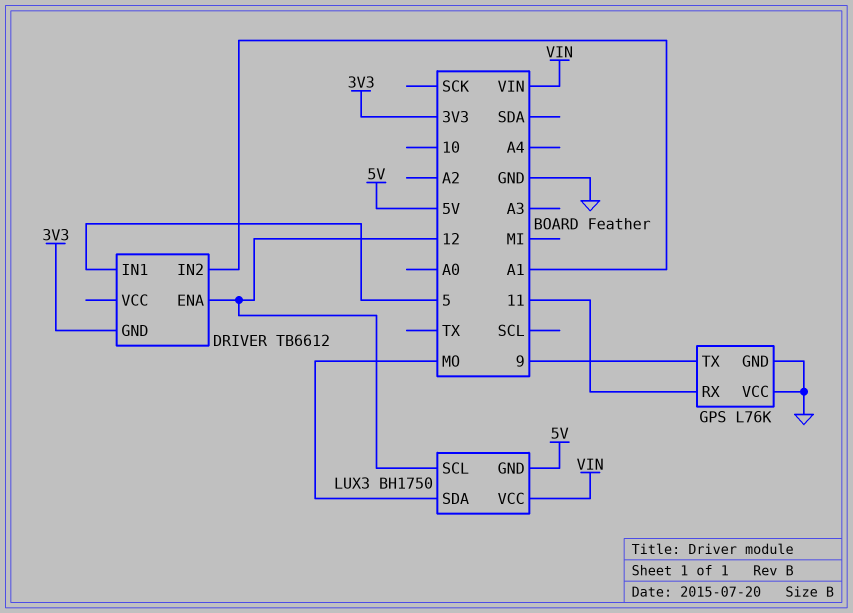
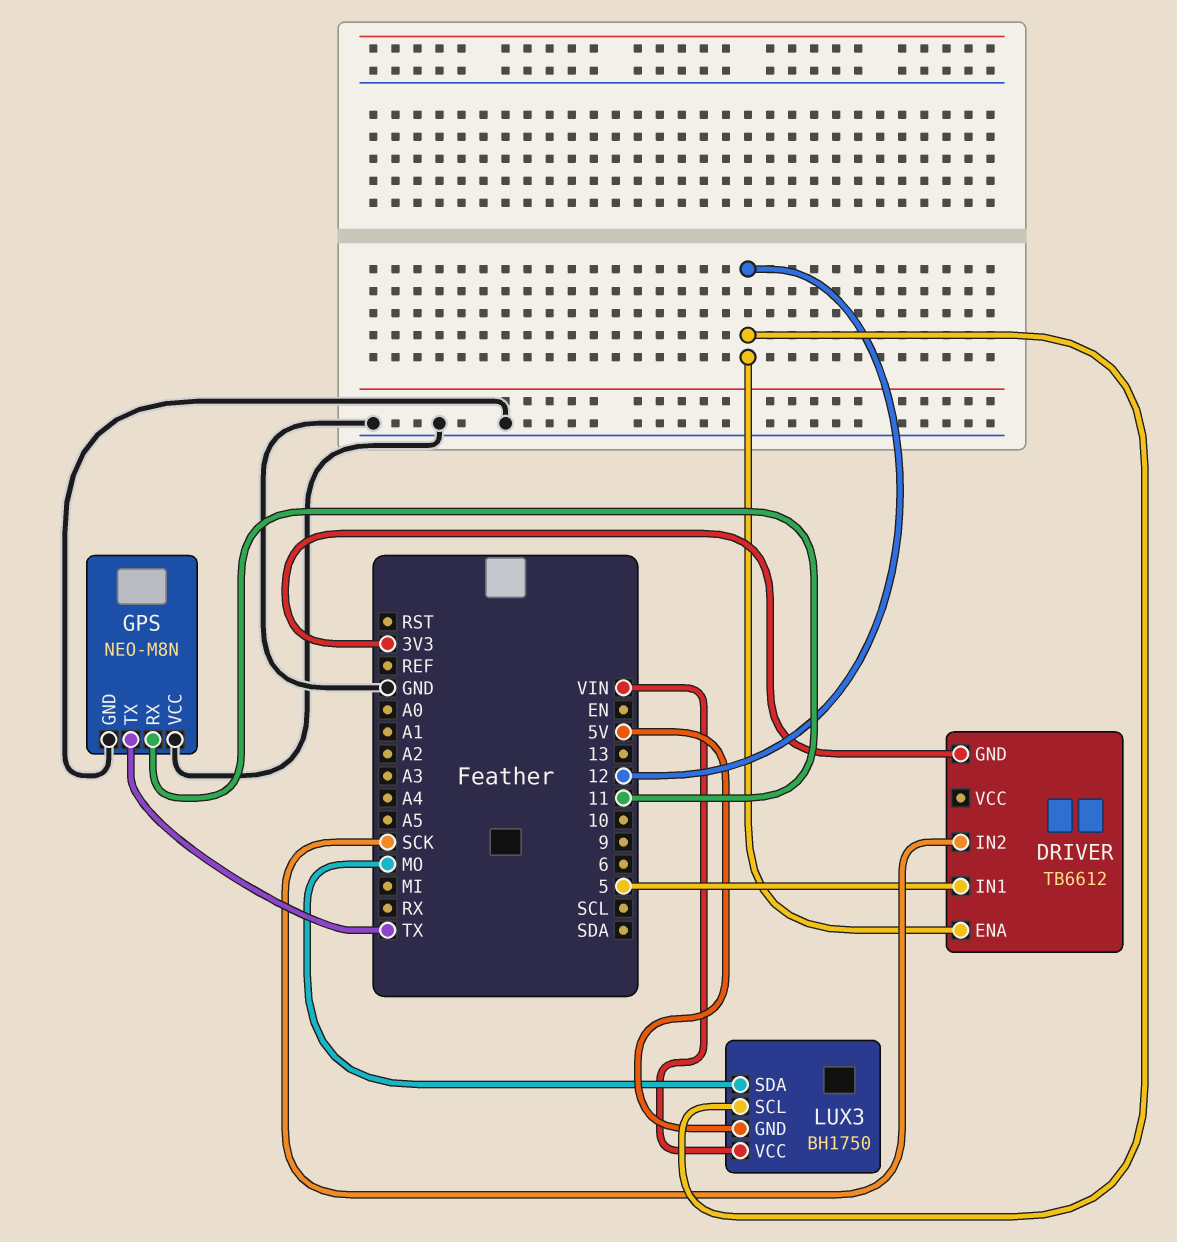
DRIVER pin IN2: A1 -> SCK
GPS: L76K -> NEO-M8N
GPS pin TX: 9 -> TX

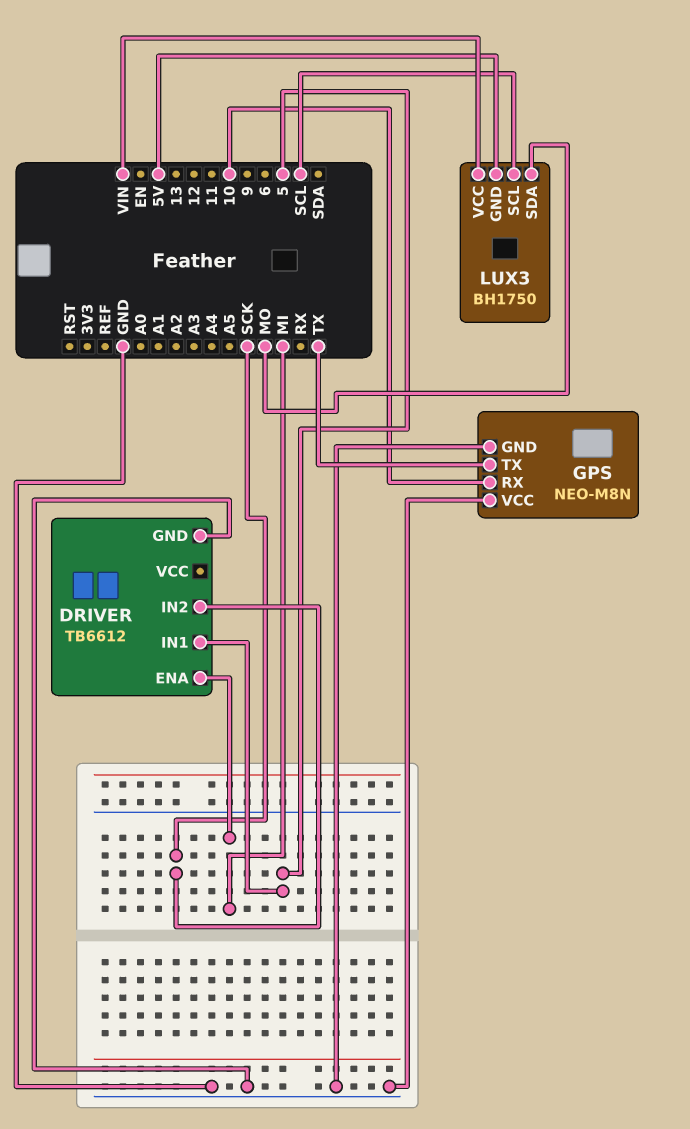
DRIVER pin ENA: 12 -> MI
DRIVER pin GND: 3V3 -> GND
GPS pin RX: 11 -> 10
LUX3 pin SCL: 12 -> SCL

